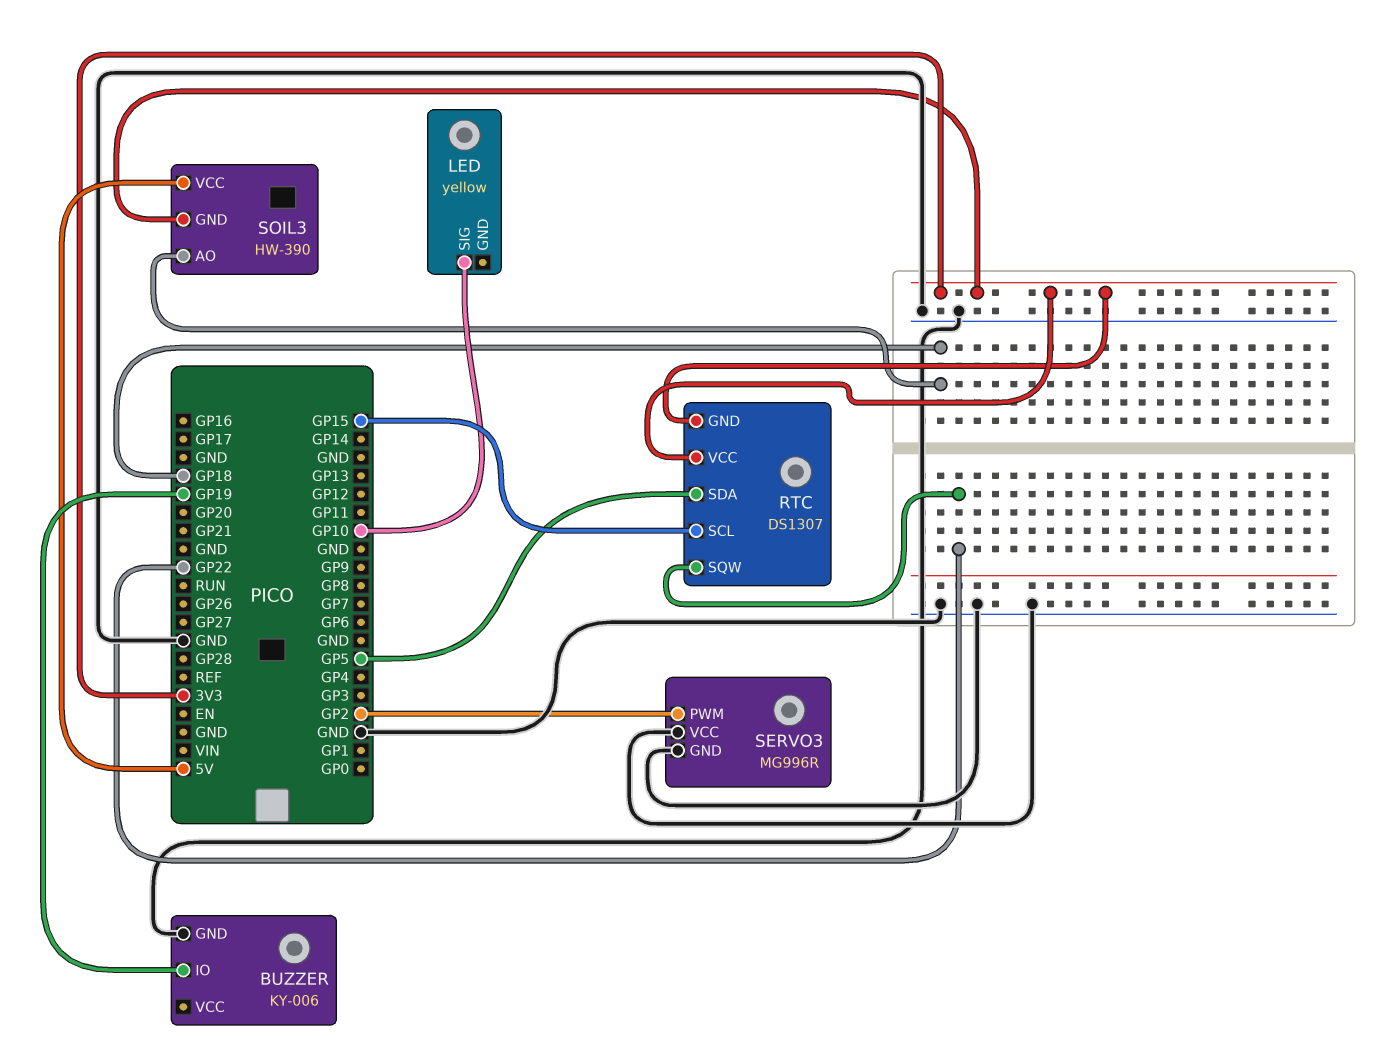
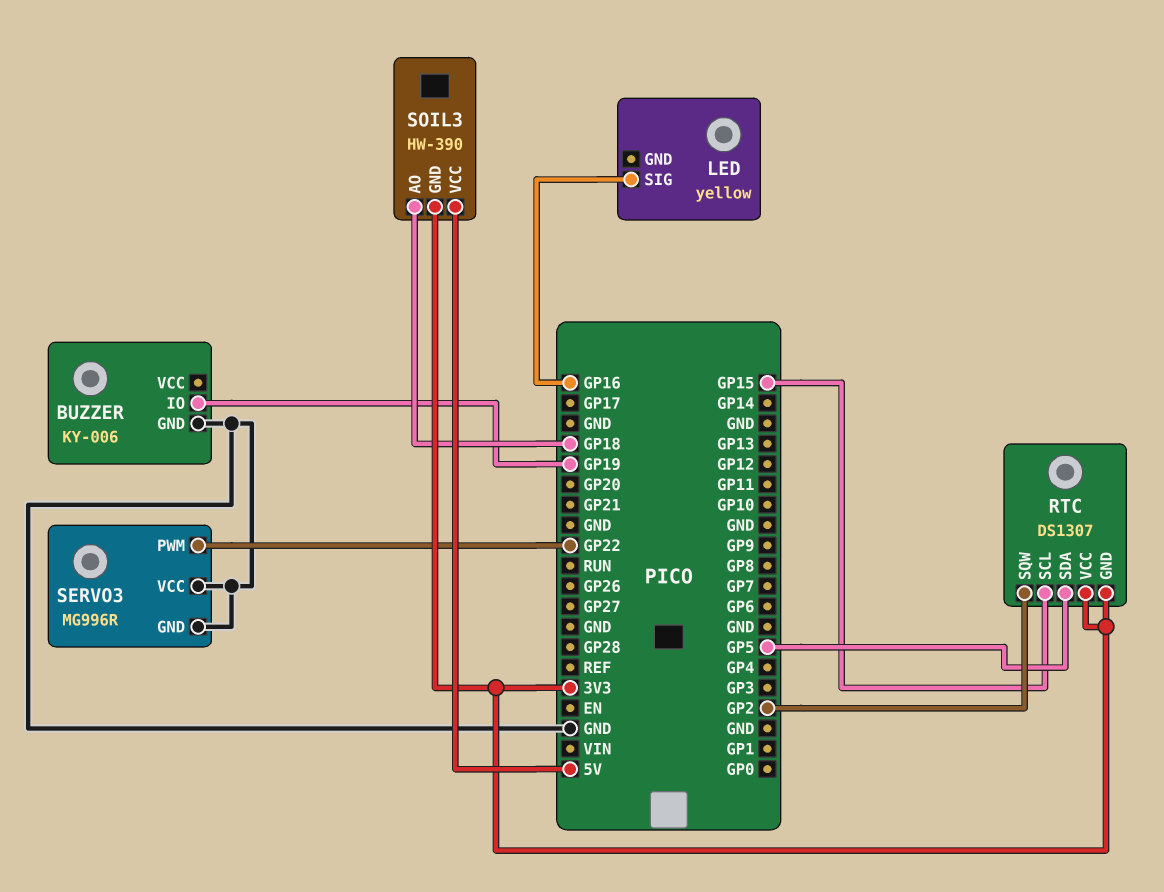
LED pin SIG: GP10 -> GP16
RTC pin SQW: GP22 -> GP2
SERVO3 pin PWM: GP2 -> GP22

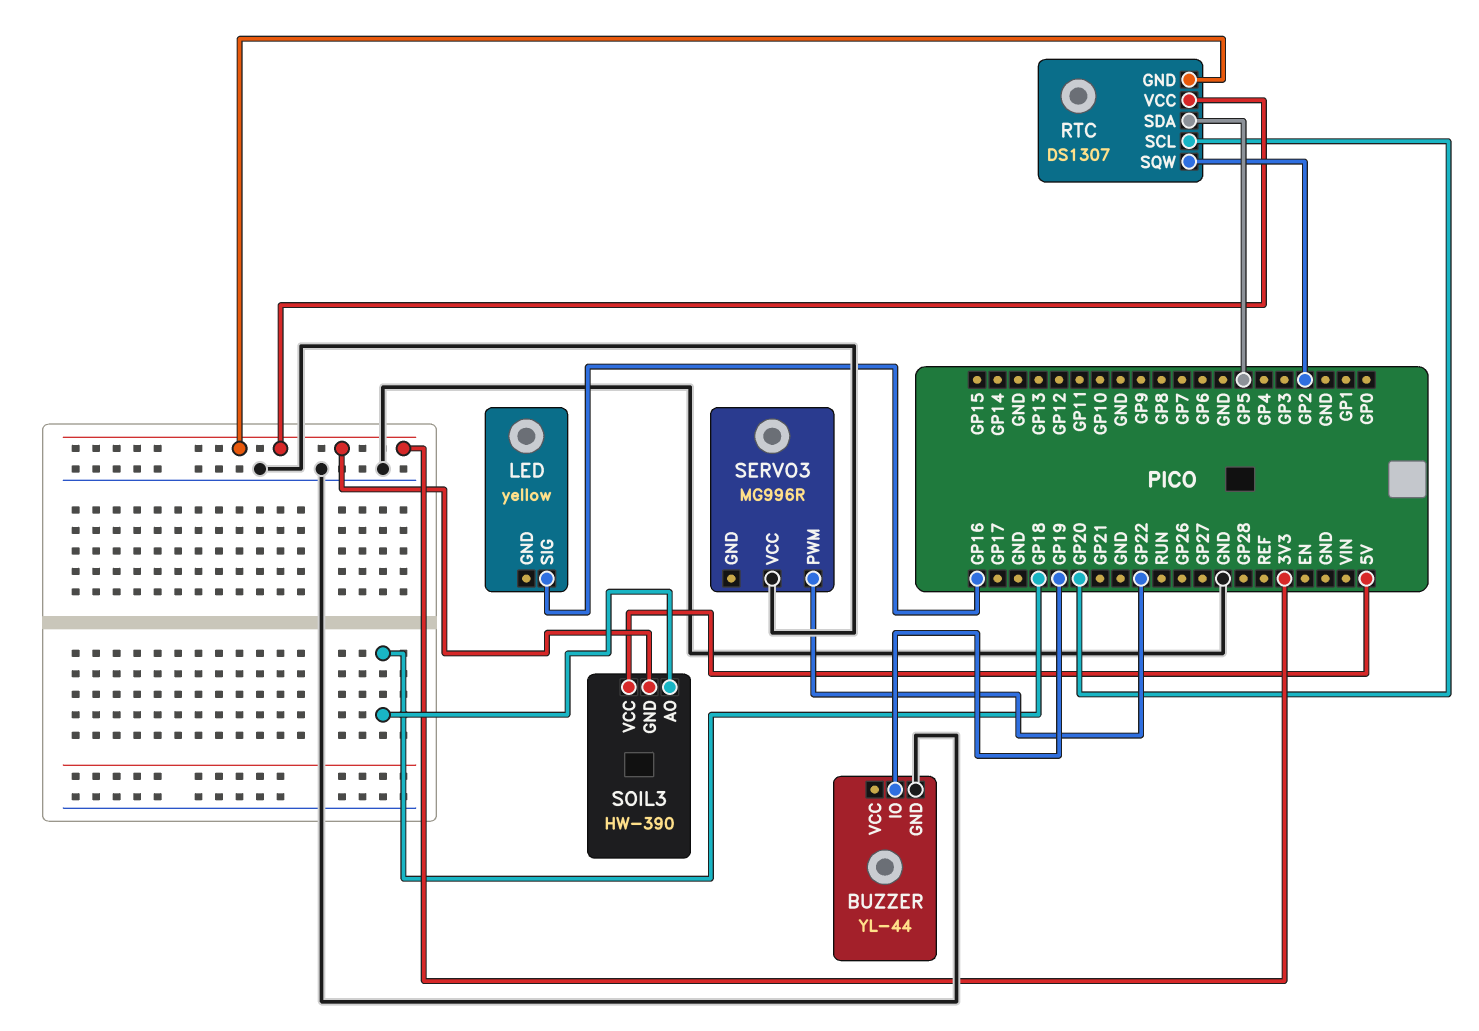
BUZZER: KY-006 -> YL-44
RTC pin SCL: GP15 -> GP20
SERVO3 pin GND: GND -> none

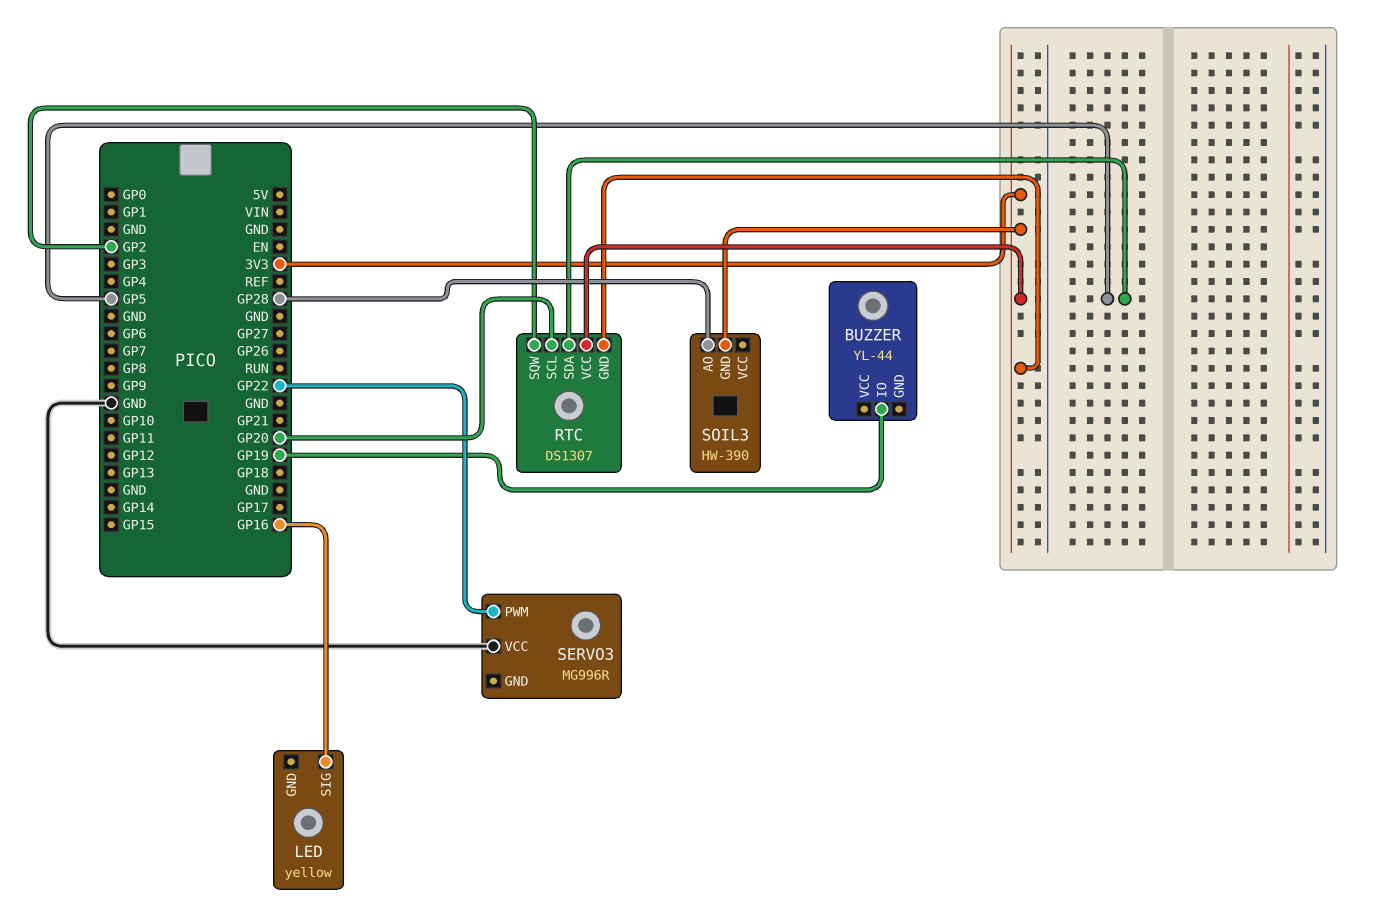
BUZZER pin GND: GND -> none
SOIL3 pin AO: GP18 -> GP28
SOIL3 pin VCC: 5V -> none

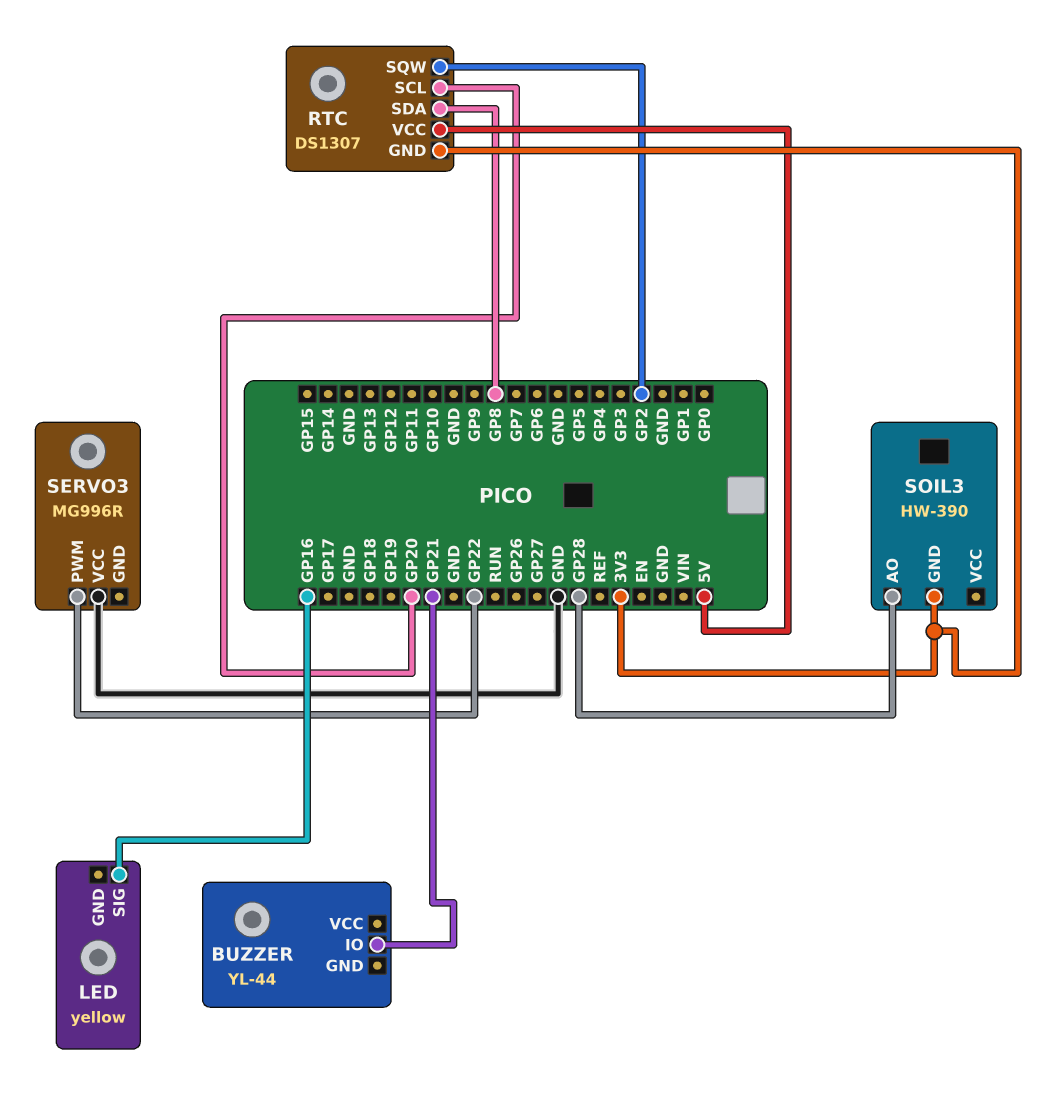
BUZZER pin IO: GP19 -> GP21
RTC pin SDA: GP5 -> GP8
RTC pin VCC: 3V3 -> 5V

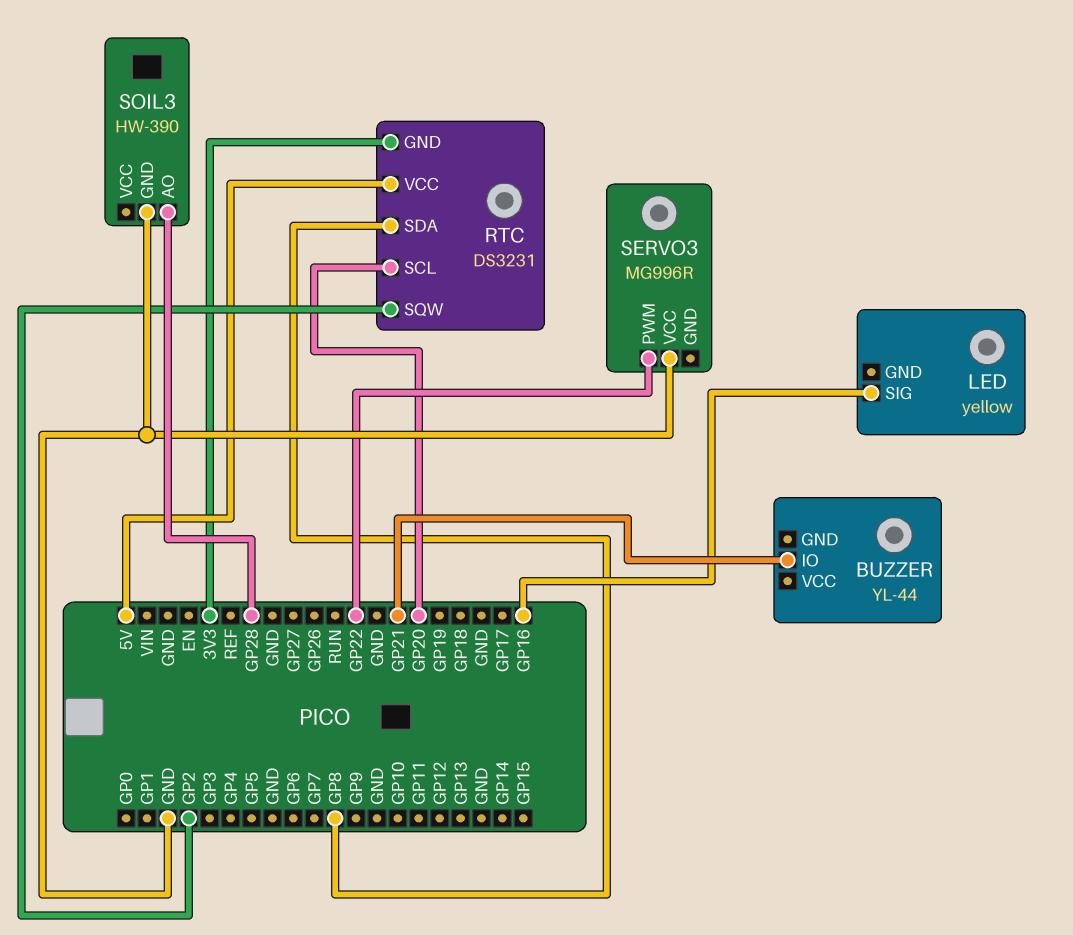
RTC: DS1307 -> DS3231
SOIL3 pin GND: 3V3 -> GND

